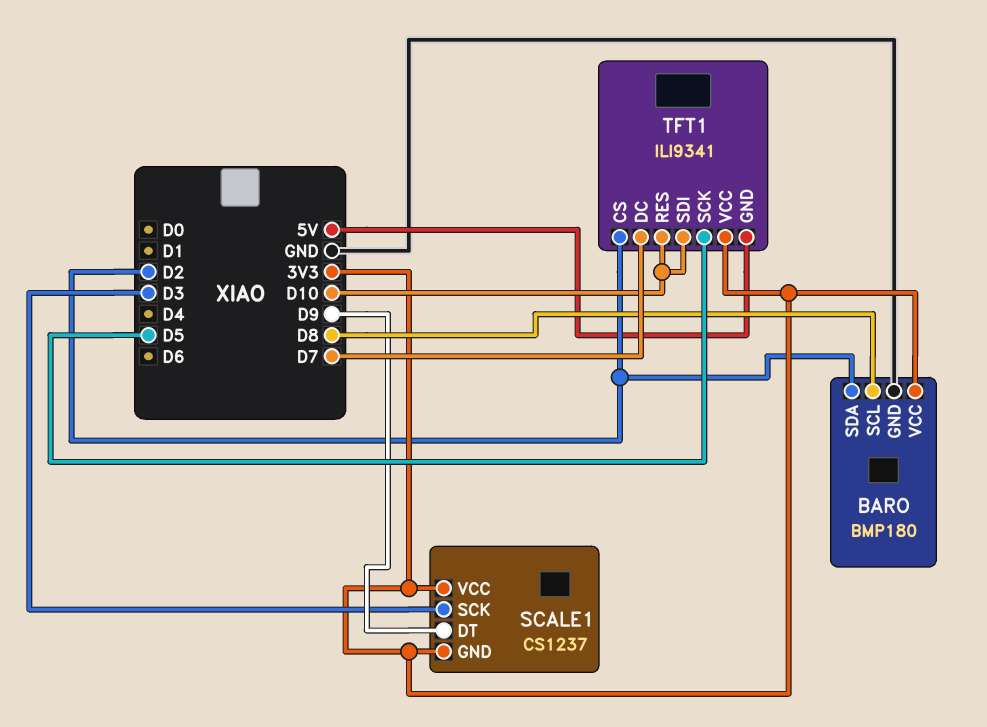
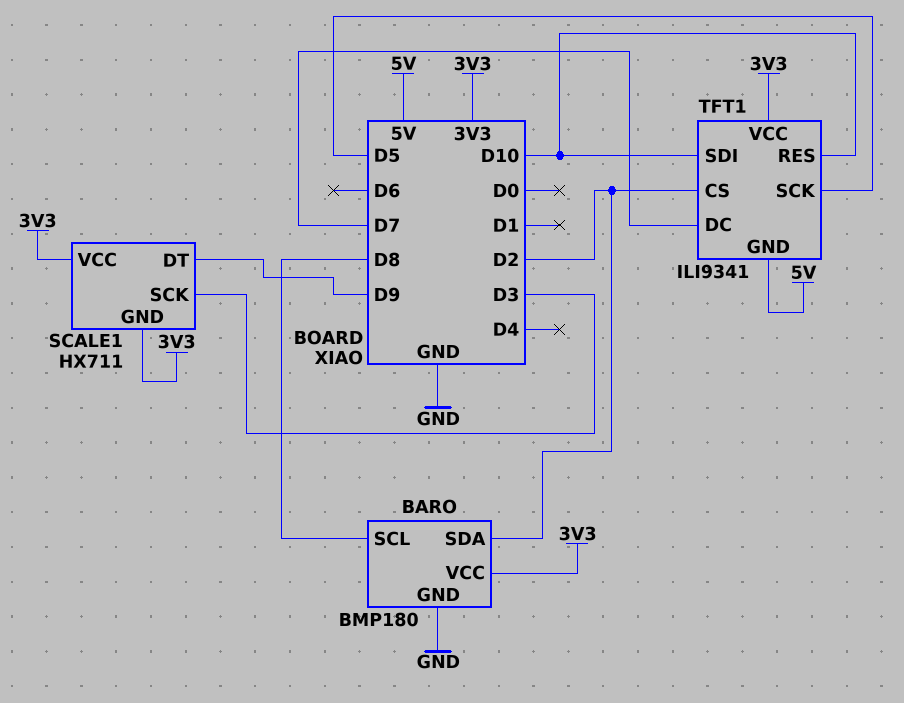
SCALE1: CS1237 -> HX711

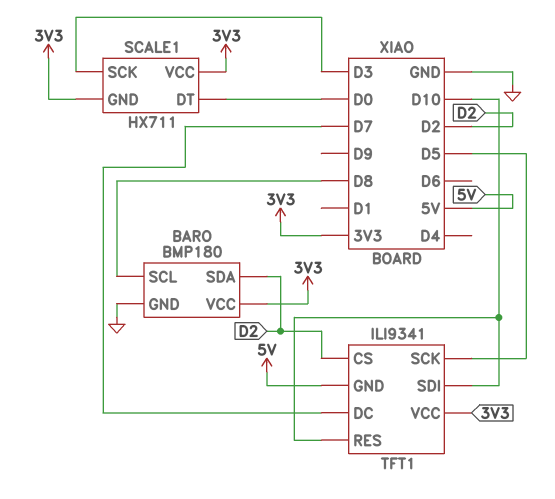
SCALE1 pin DT: D9 -> D0

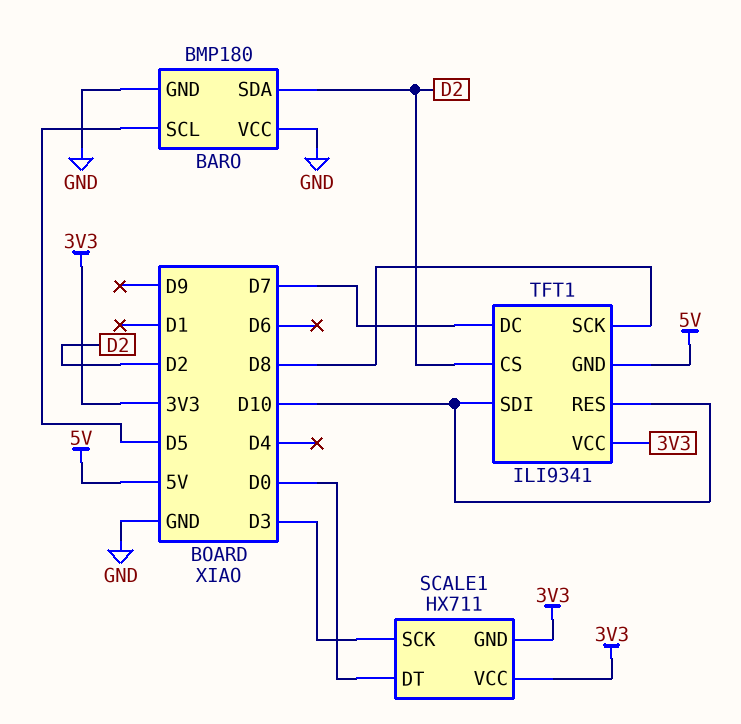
BARO pin SCL: D8 -> D5
BARO pin VCC: 3V3 -> GND
TFT1 pin SCK: D5 -> D8

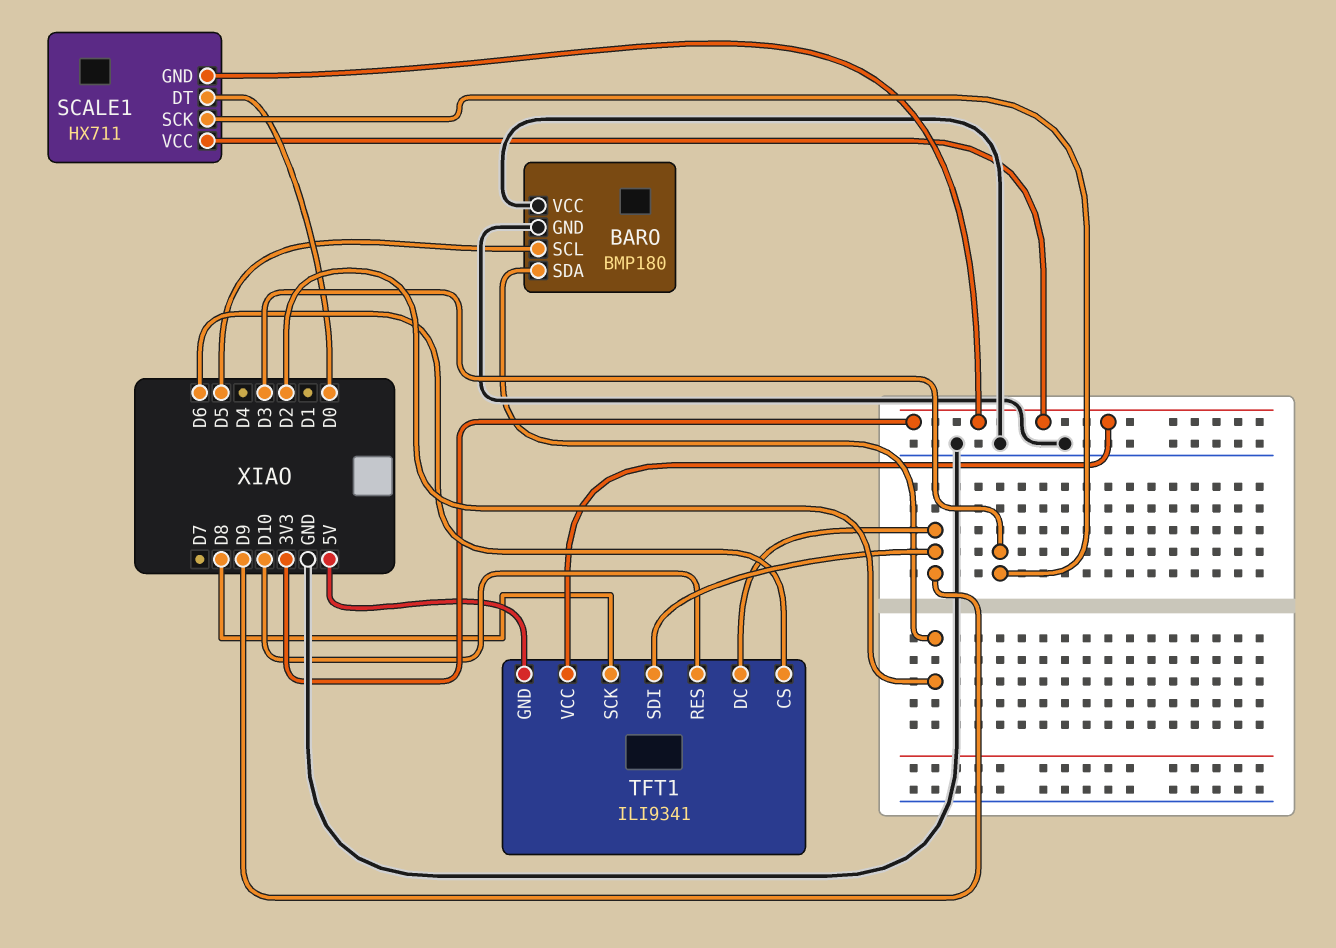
TFT1 pin CS: D2 -> D6
TFT1 pin DC: D7 -> D9
TFT1 pin SDI: D10 -> D9

